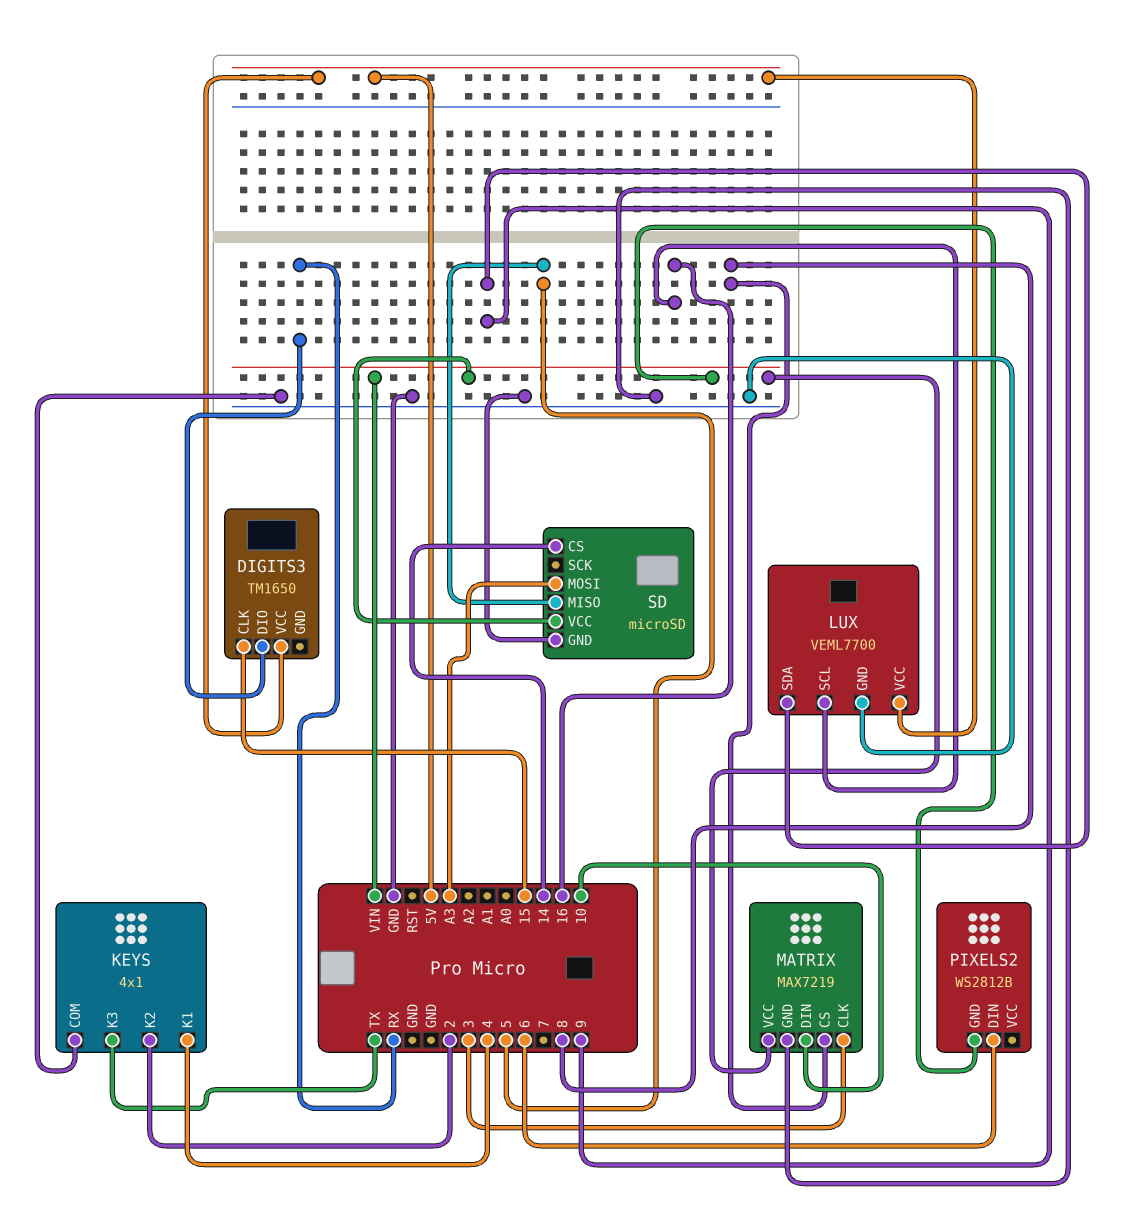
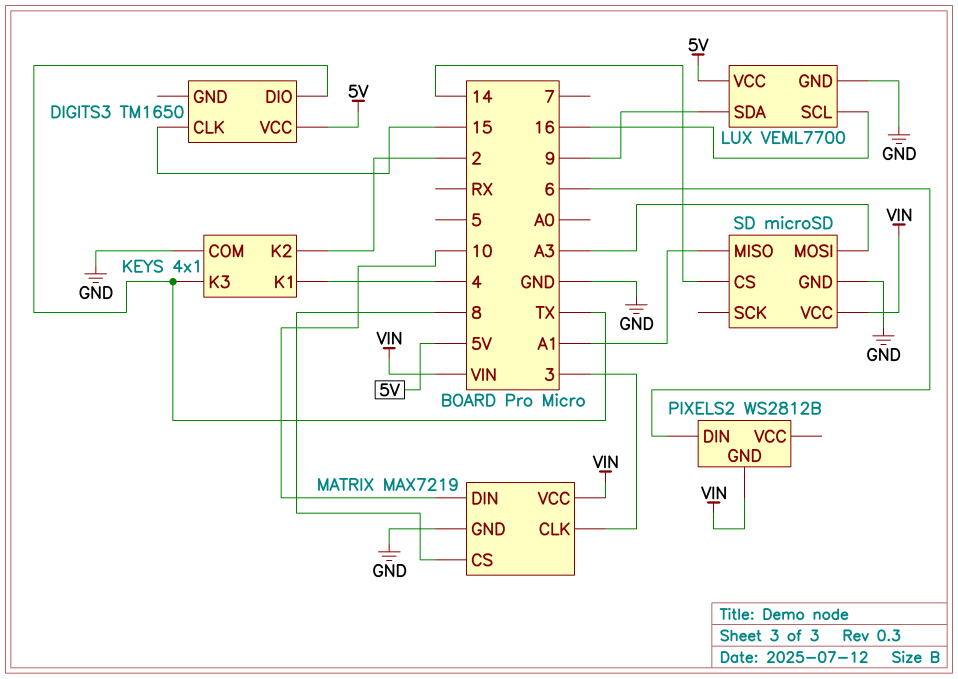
DIGITS3 pin DIO: RX -> TX
SD pin MISO: 5 -> A1

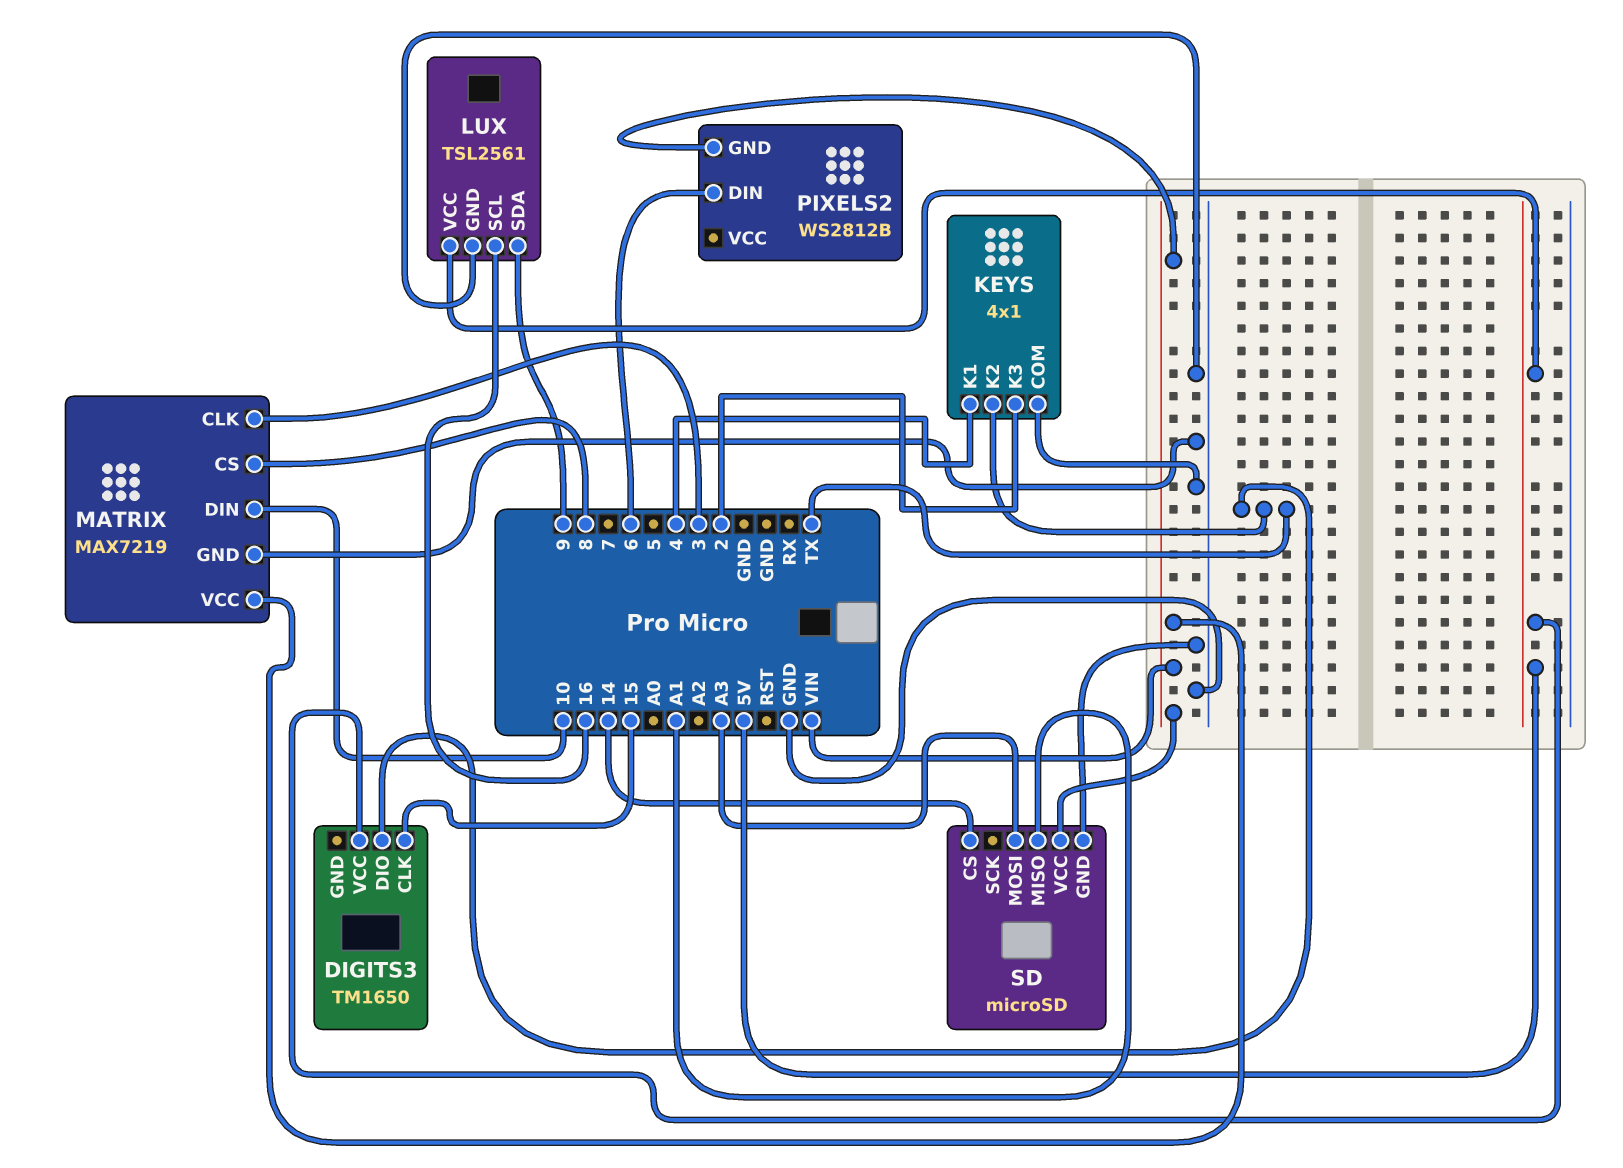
KEYS pin K2: 2 -> TX
KEYS pin K3: TX -> 2
LUX: VEML7700 -> TSL2561

